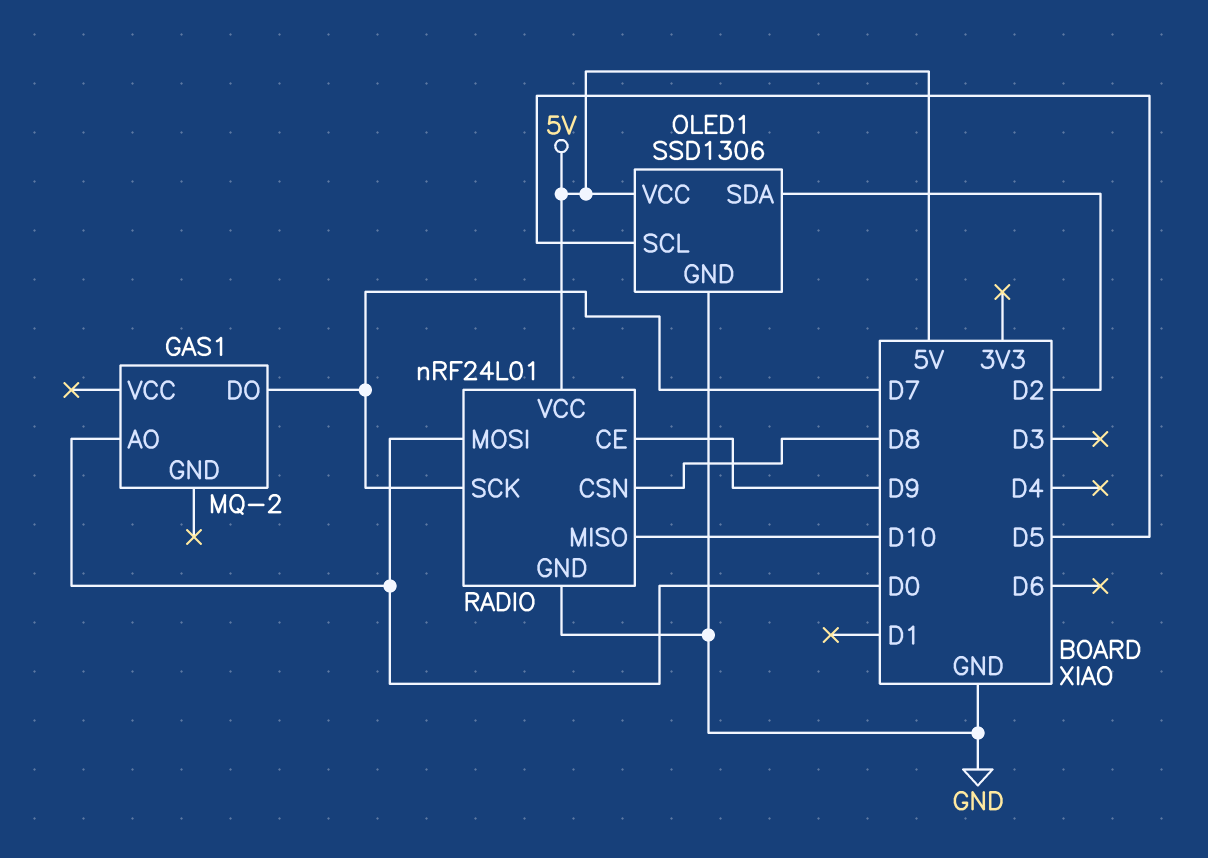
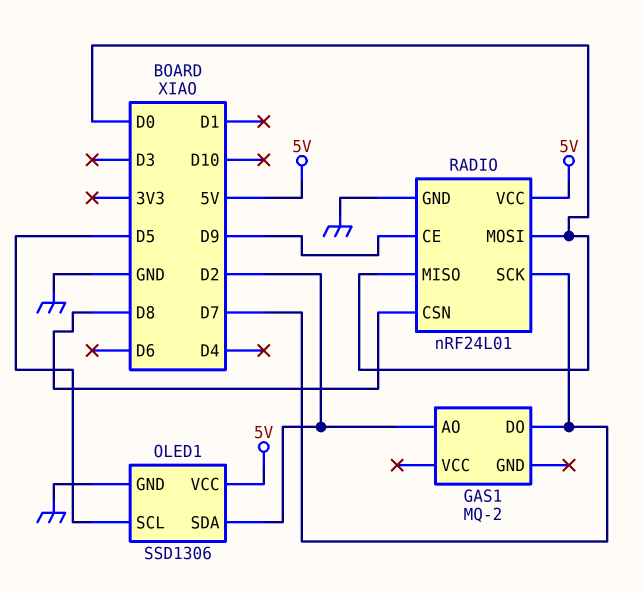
GAS1 pin AO: D0 -> D2
RADIO pin MISO: D10 -> D0

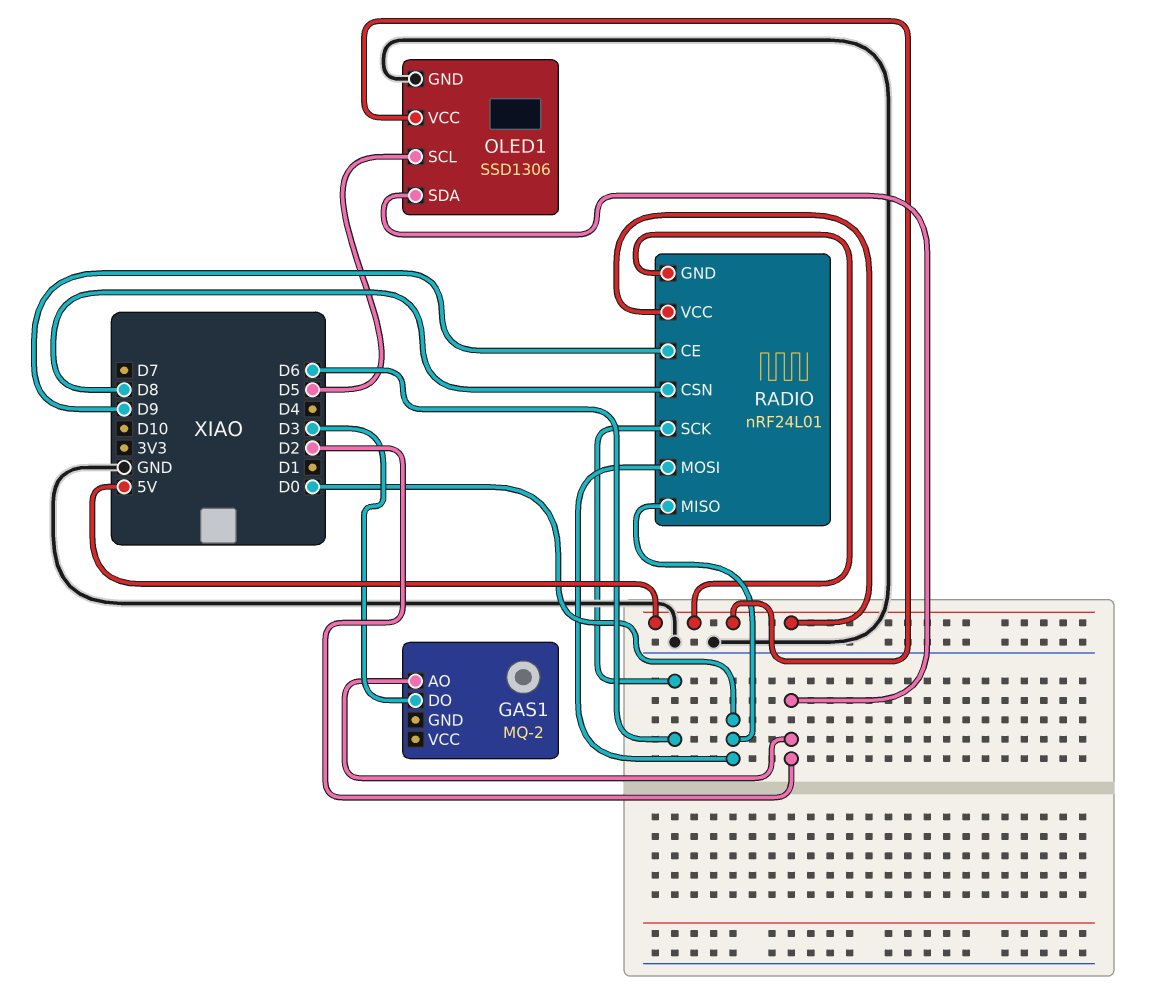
GAS1 pin DO: D7 -> D3
RADIO pin GND: GND -> 5V
RADIO pin SCK: D7 -> D6

